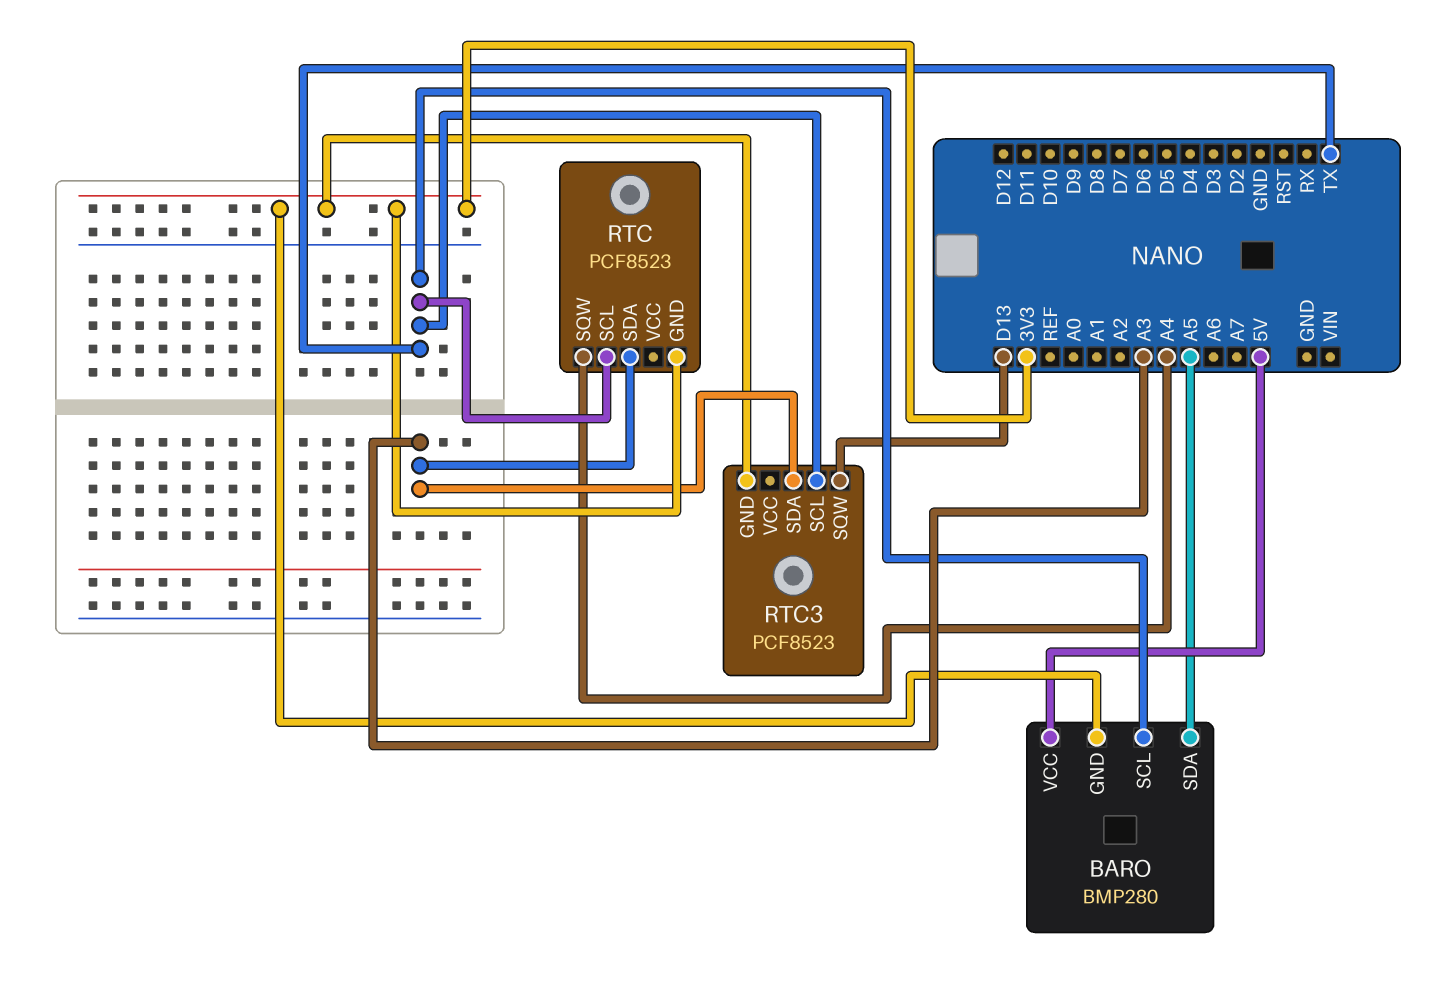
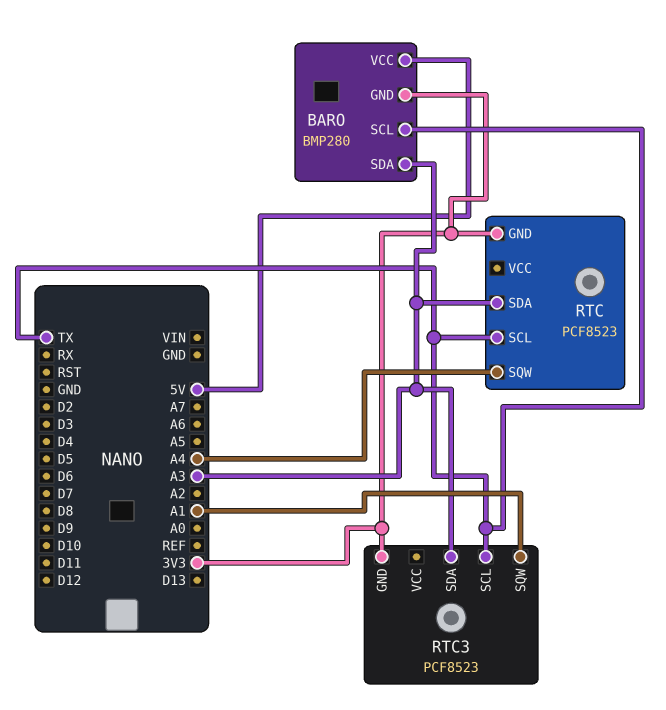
BARO pin SDA: A5 -> A3
RTC3 pin SQW: D13 -> A1

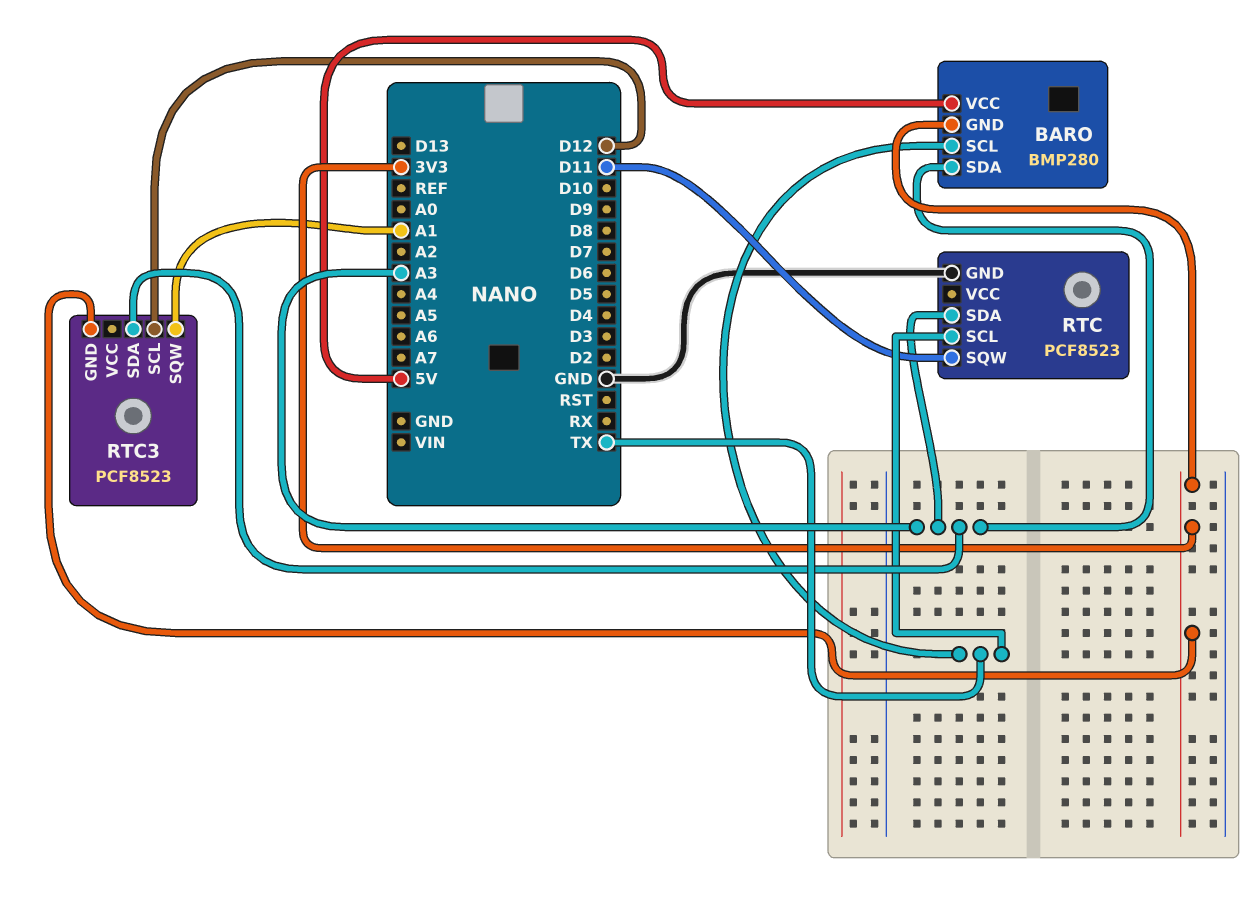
RTC pin GND: 3V3 -> GND
RTC pin SQW: A4 -> D11
RTC3 pin SCL: TX -> D12

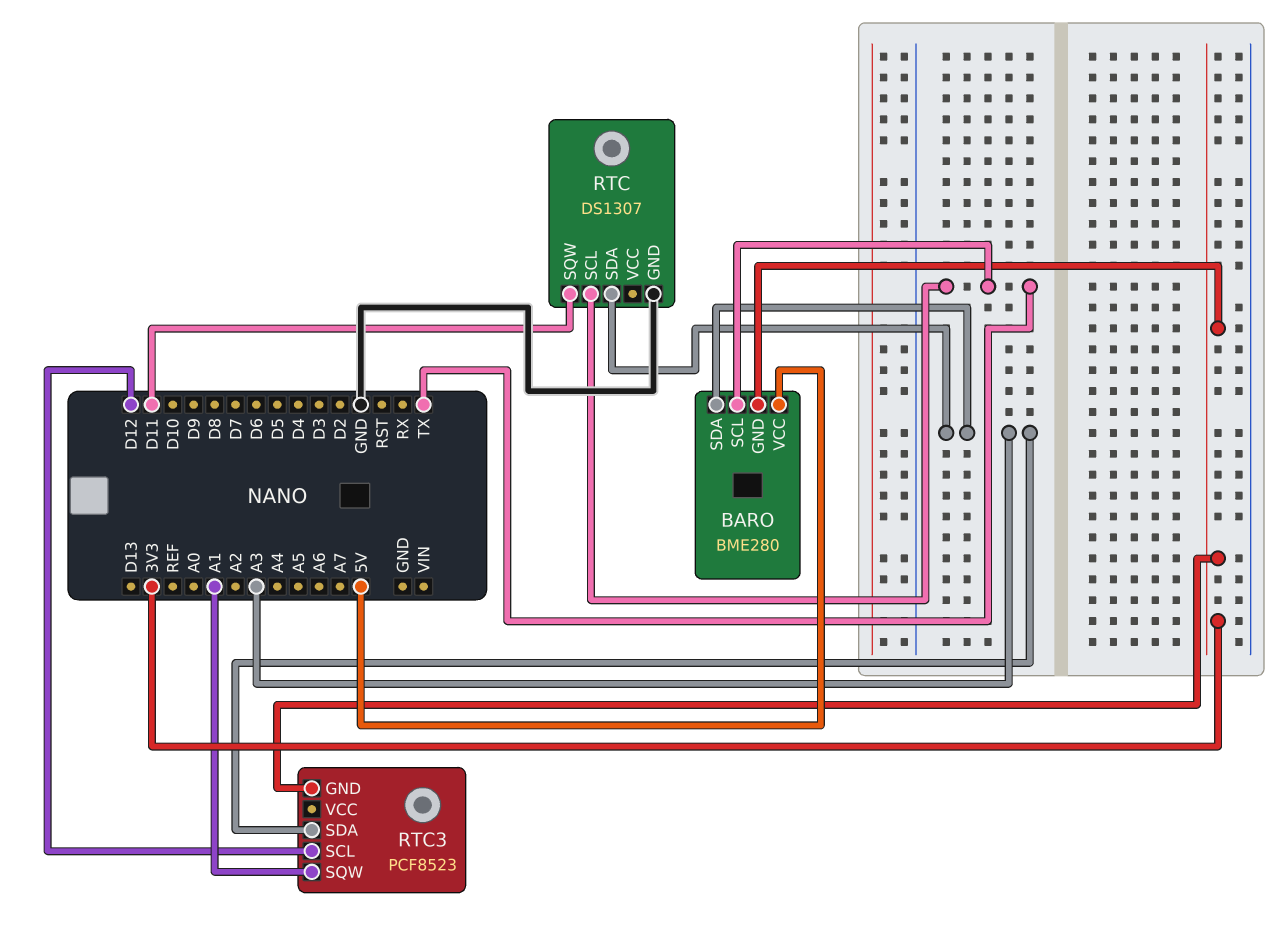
BARO: BMP280 -> BME280
RTC: PCF8523 -> DS1307

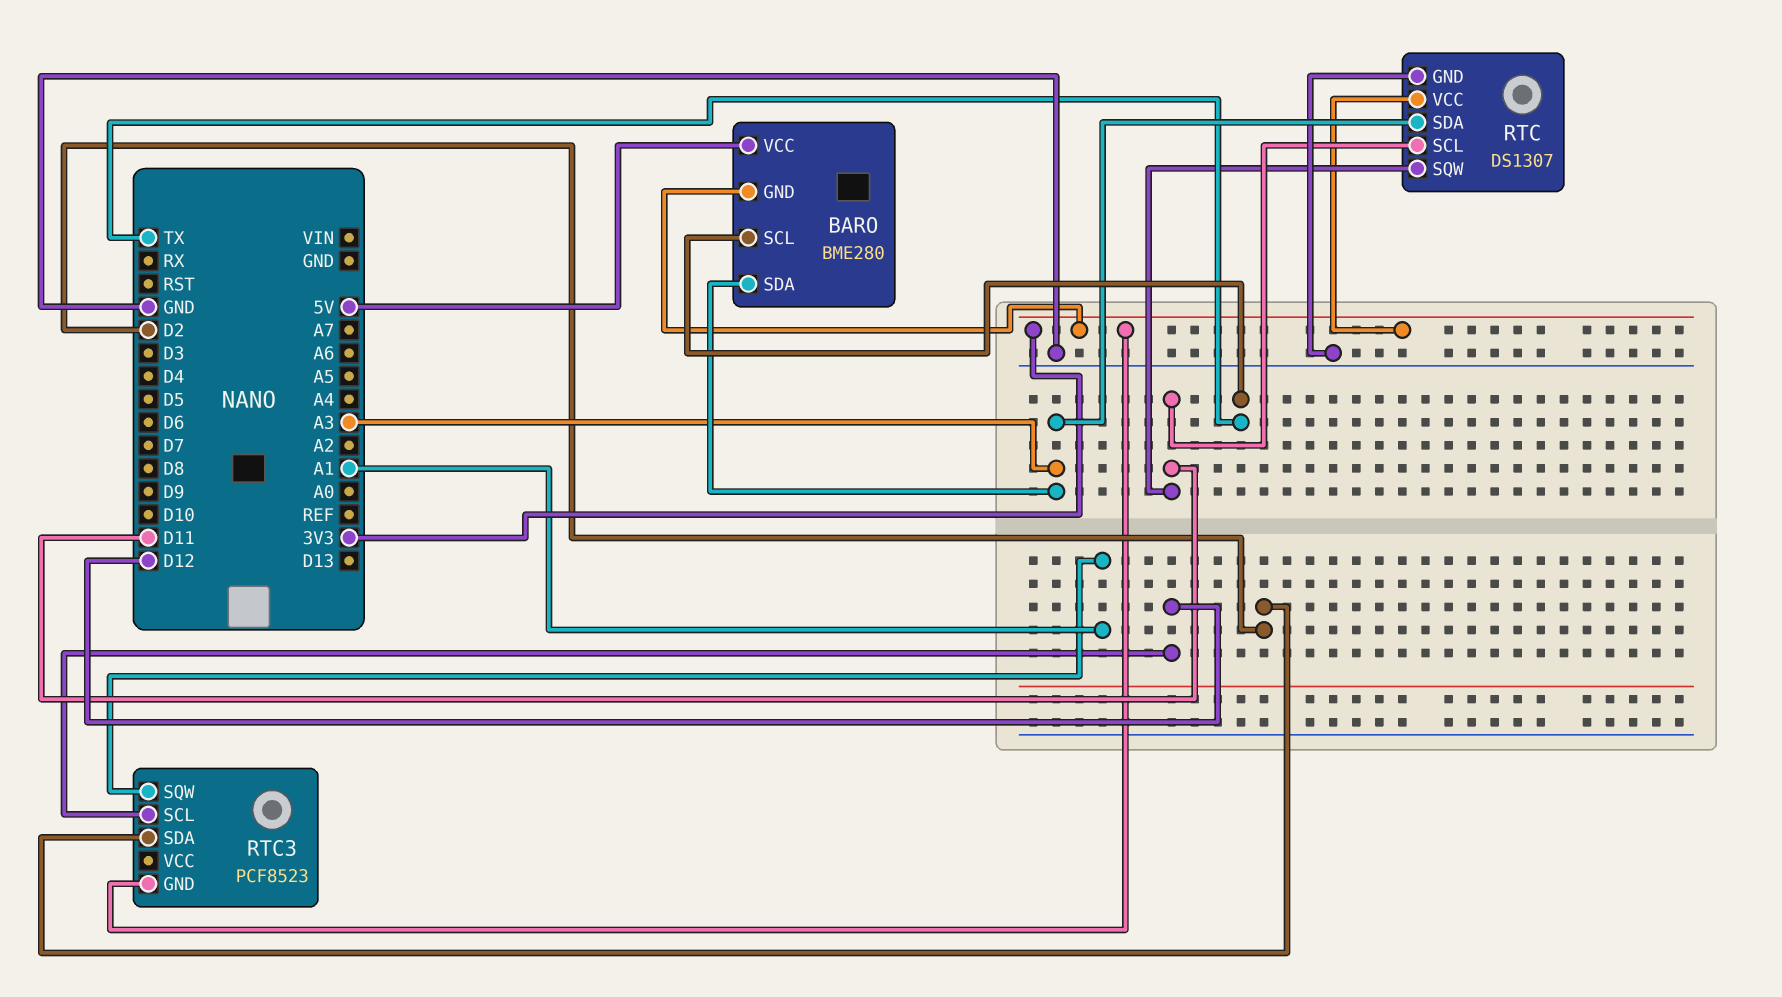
RTC pin SCL: TX -> D11
RTC pin VCC: none -> 3V3
RTC3 pin SDA: A3 -> D2

